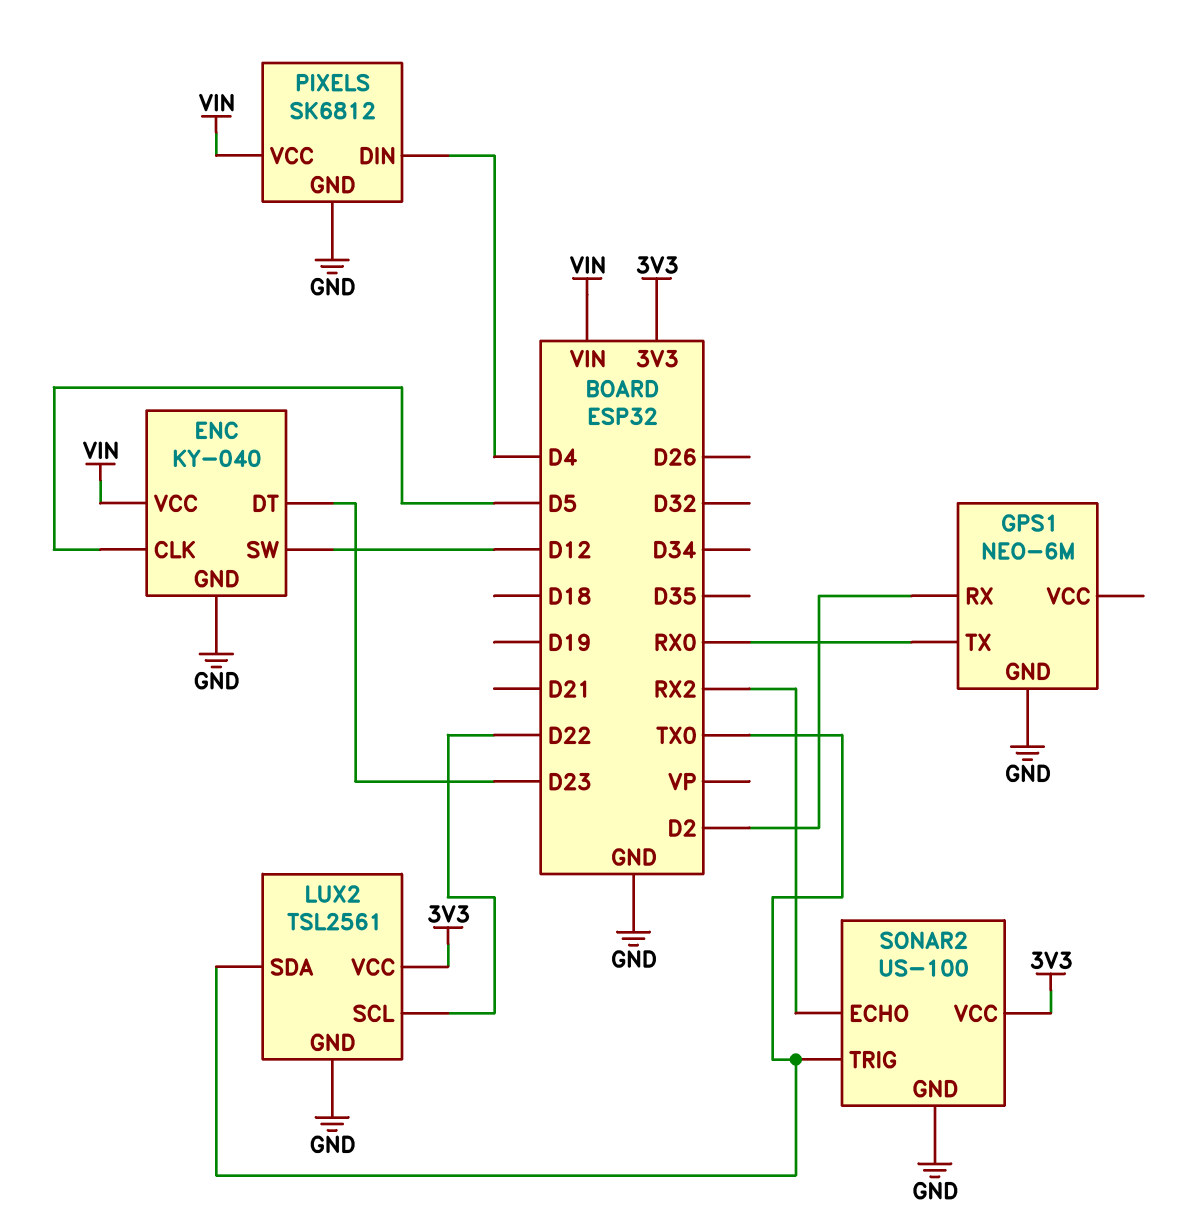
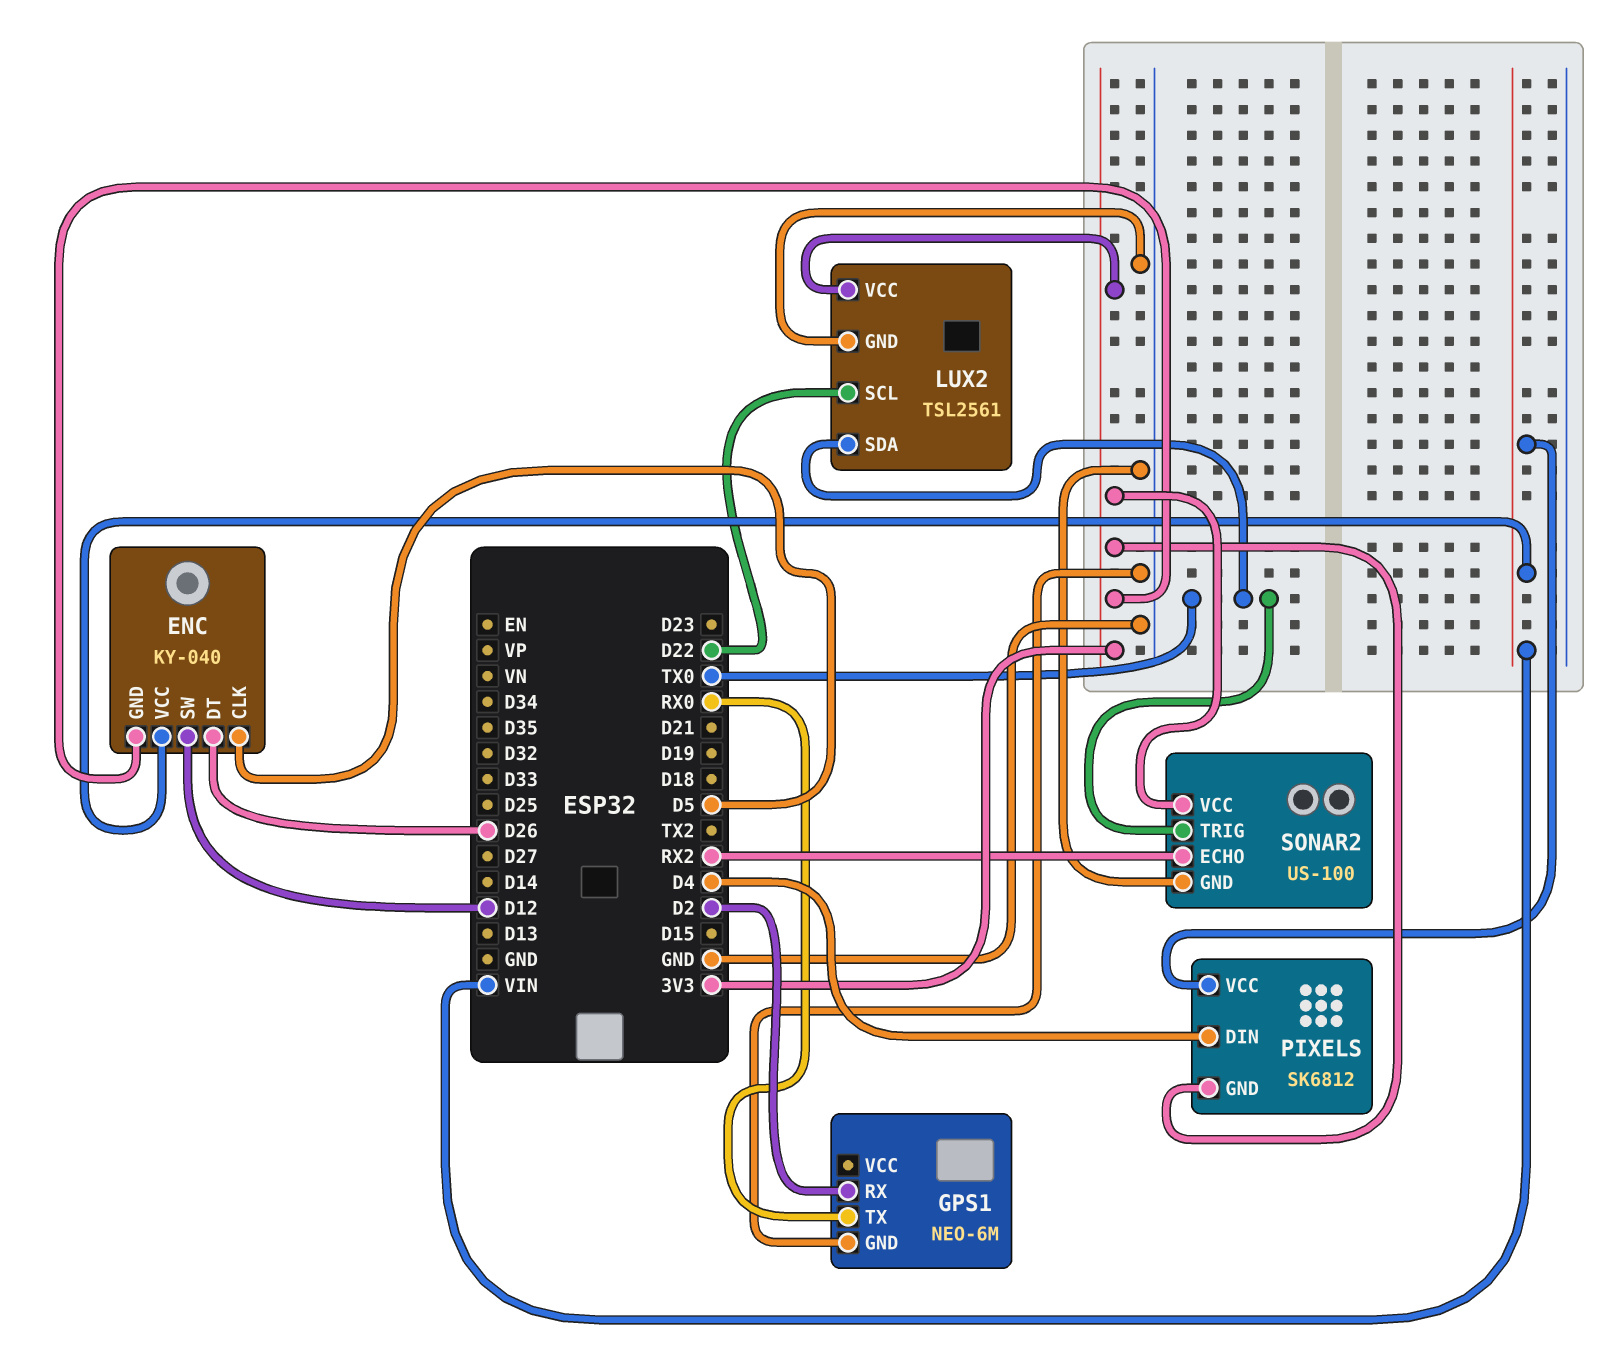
ENC pin DT: D23 -> D26
ENC pin GND: GND -> 3V3
PIXELS pin GND: GND -> 3V3

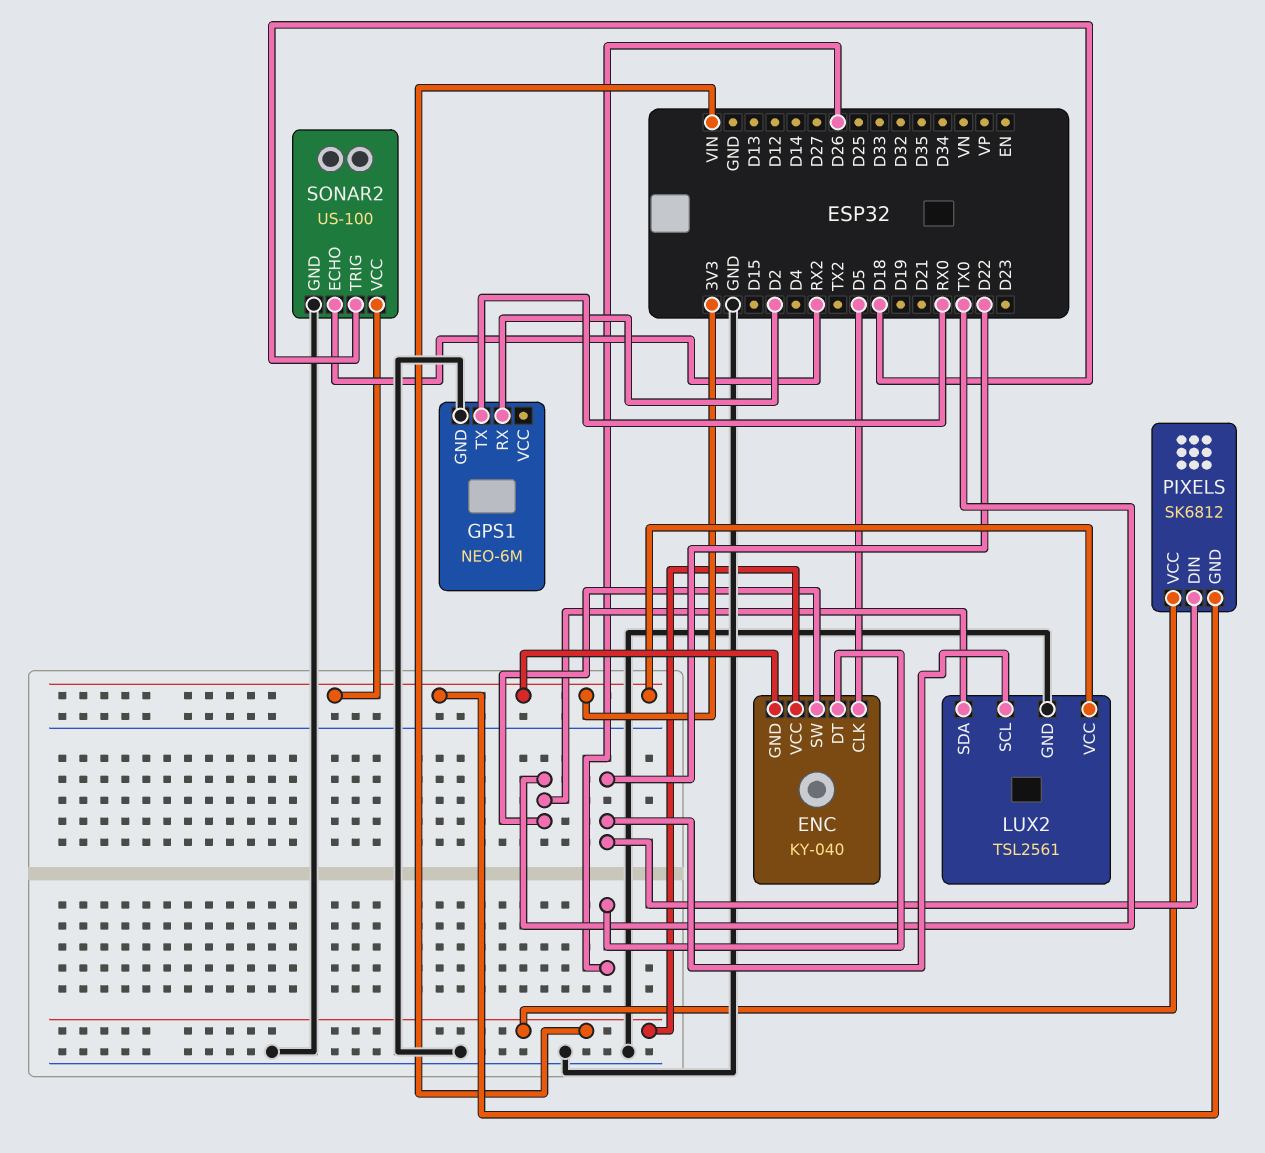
ENC pin SW: D12 -> TX0
PIXELS pin DIN: D4 -> D22
SONAR2 pin TRIG: TX0 -> D18

